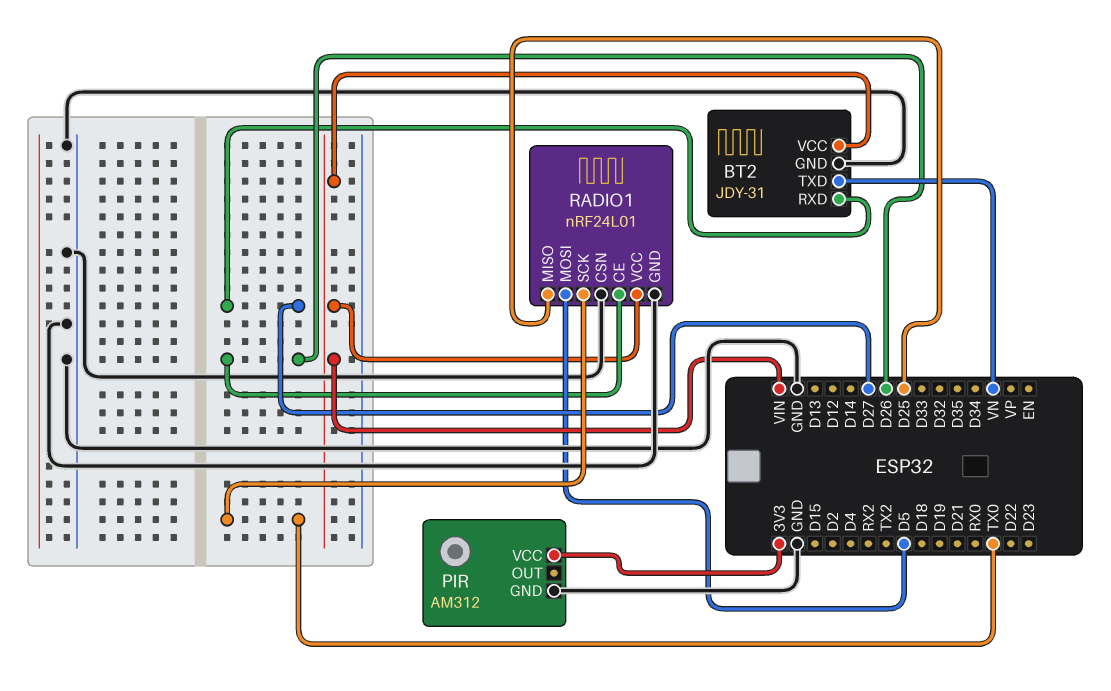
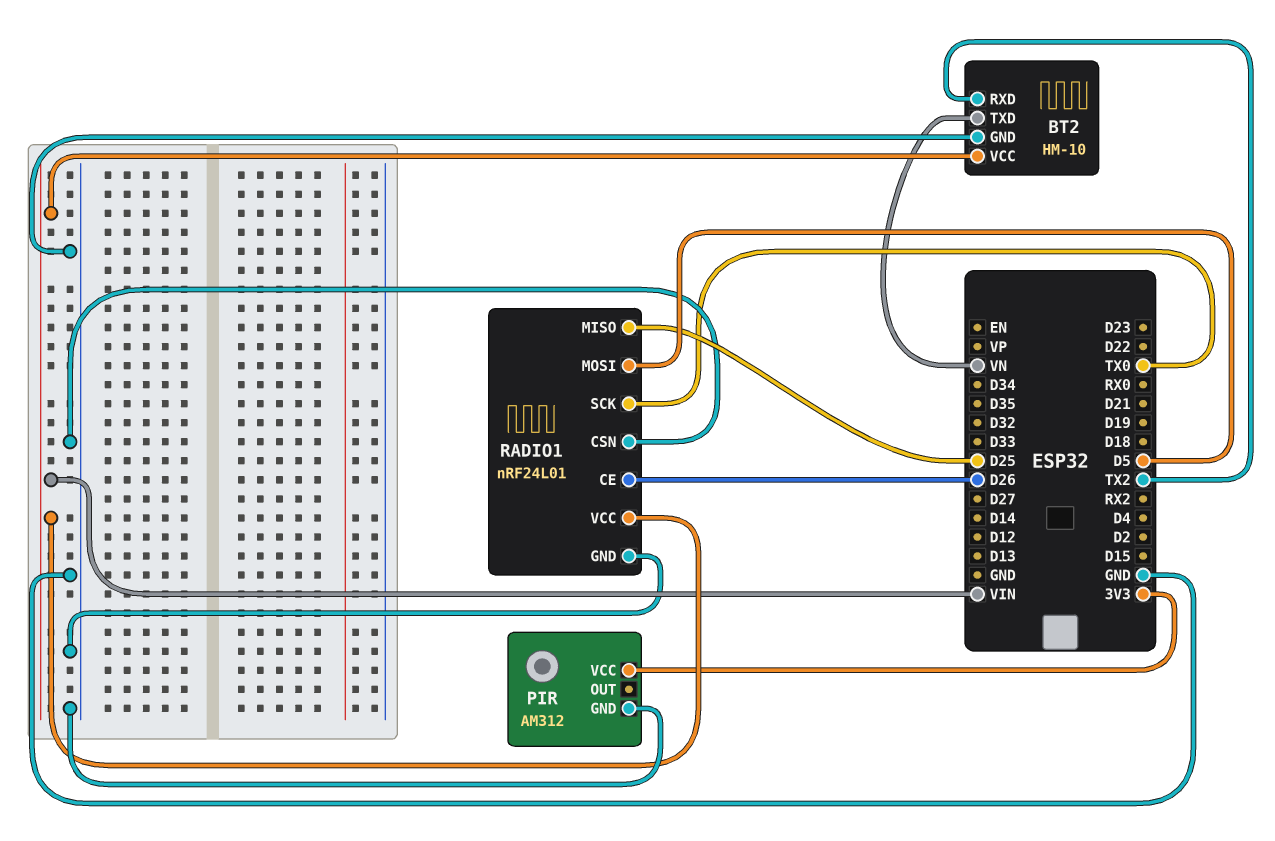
BT2: JDY-31 -> HM-10
BT2 pin RXD: D27 -> TX2

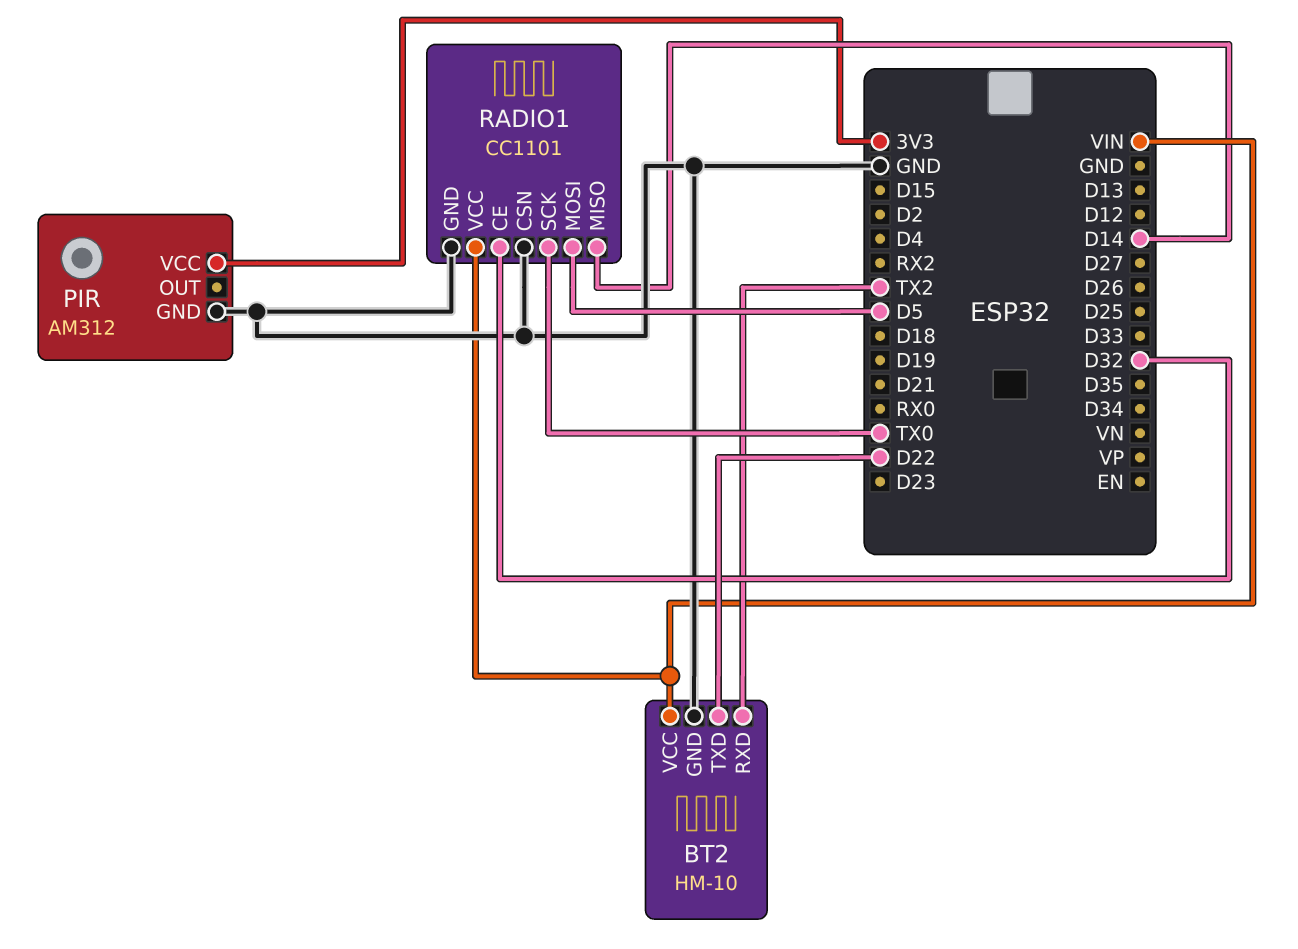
BT2 pin TXD: VN -> D22
RADIO1: nRF24L01 -> CC1101
RADIO1 pin CE: D26 -> D32
RADIO1 pin MISO: D25 -> D14

